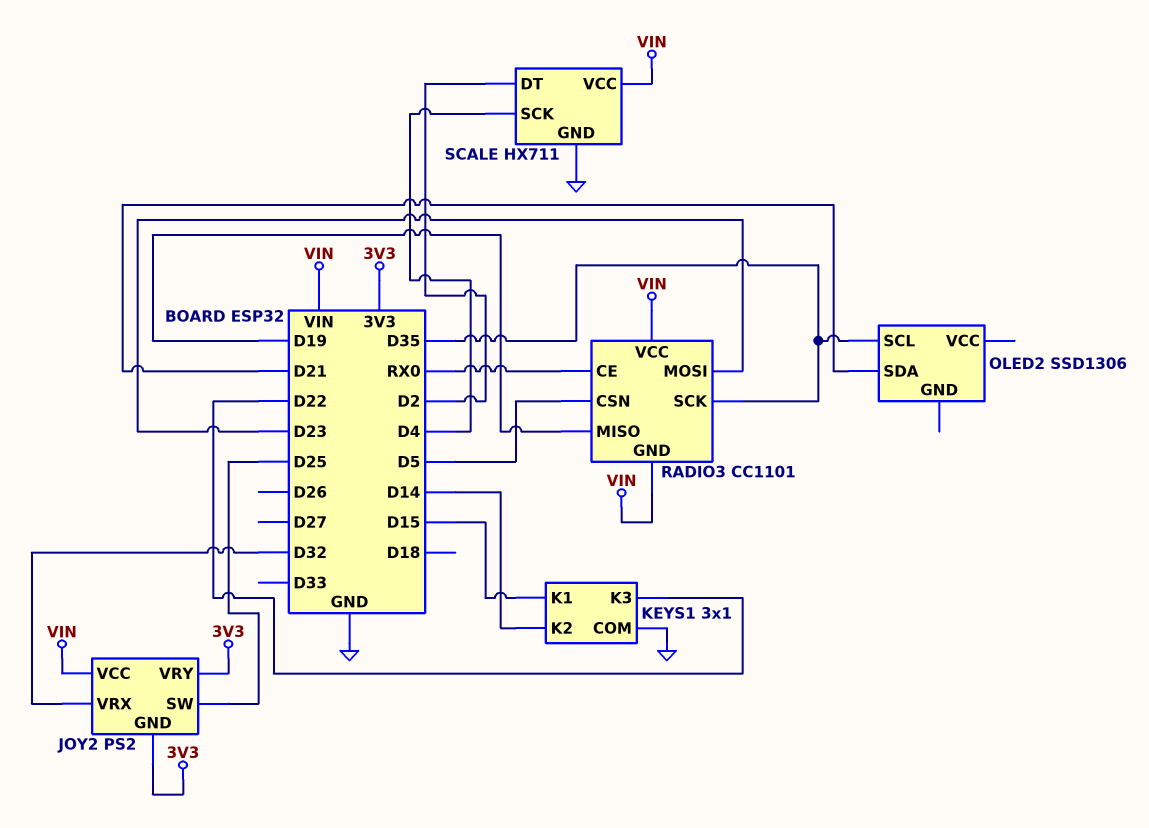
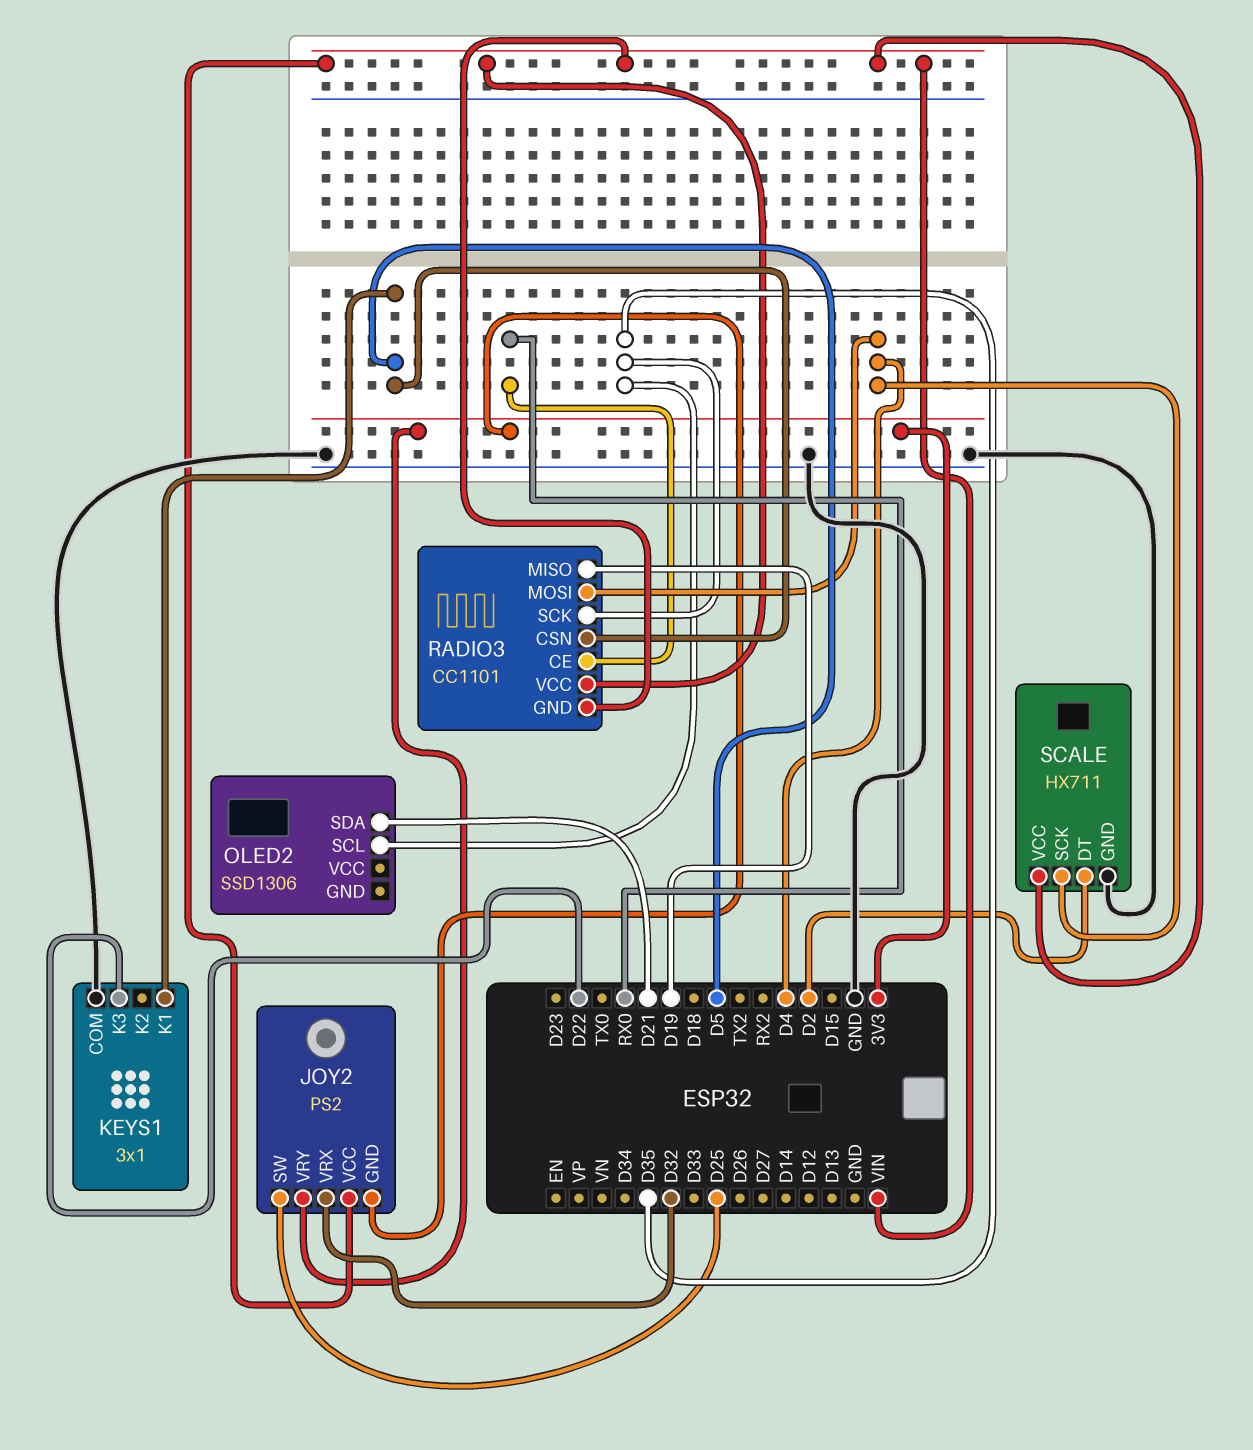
KEYS1 pin K1: D15 -> D5
KEYS1 pin K2: D14 -> none
RADIO3 pin MOSI: D23 -> D4

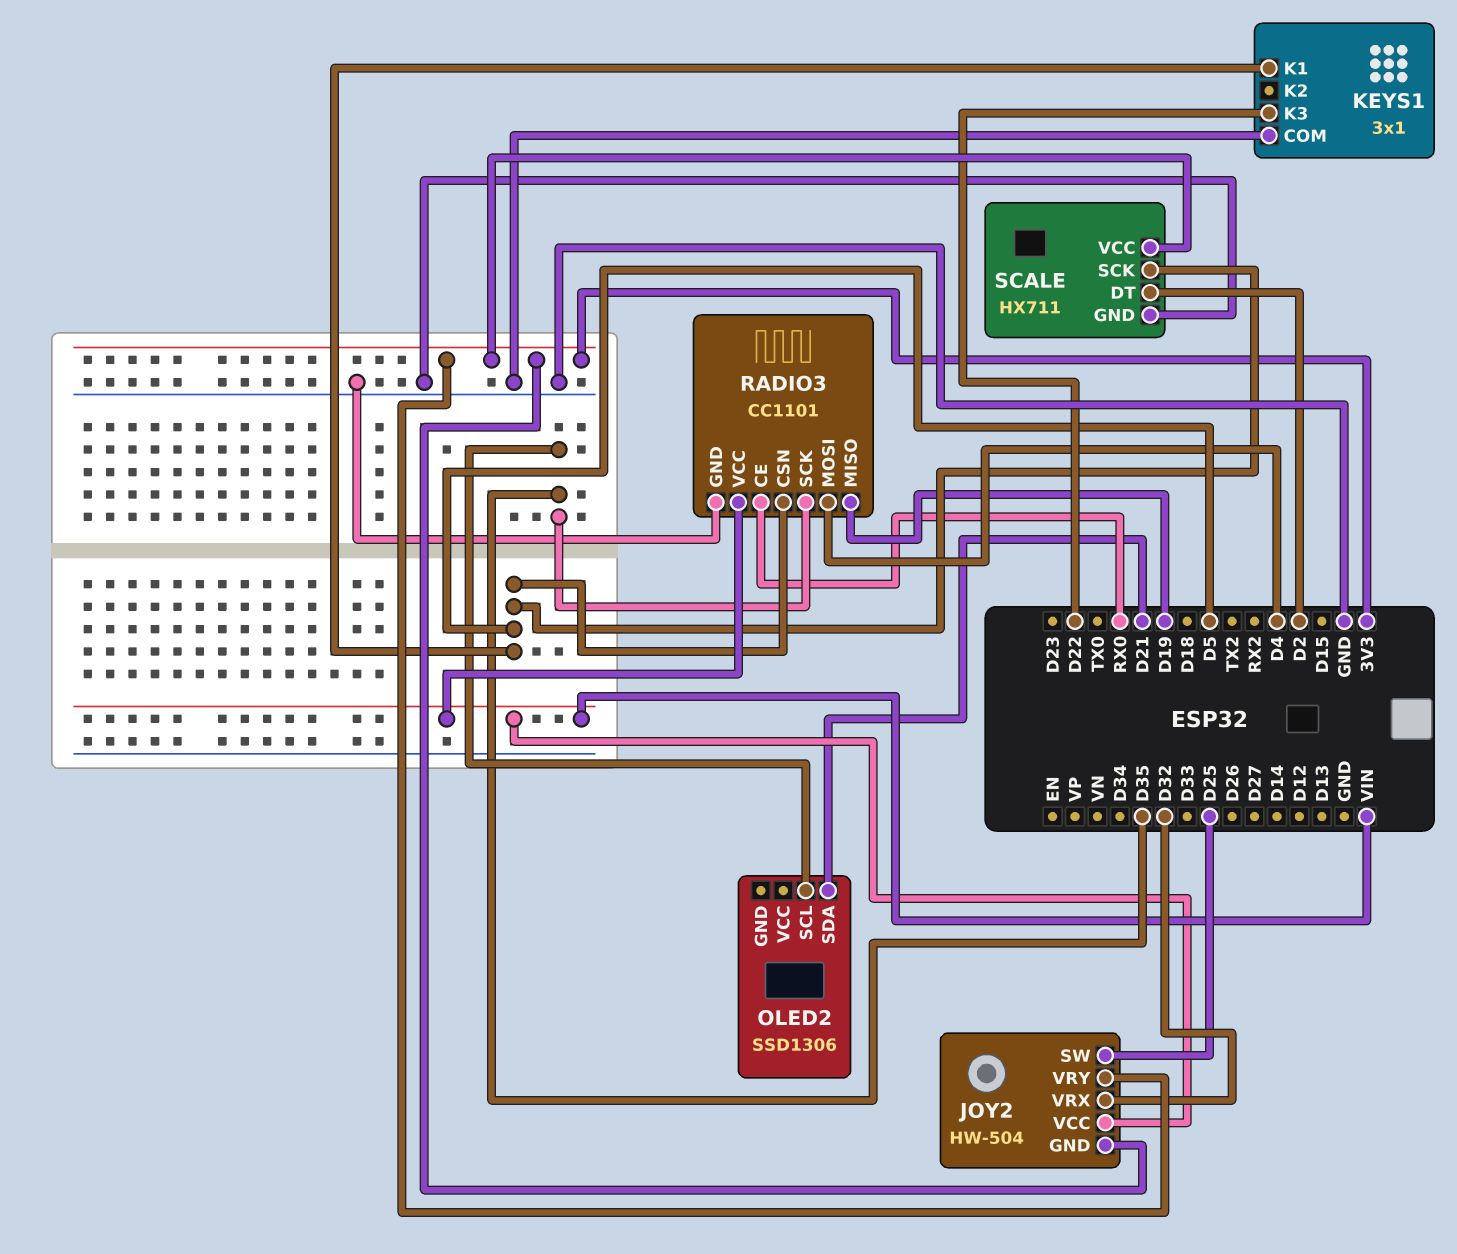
JOY2: PS2 -> HW-504
RADIO3 pin GND: VIN -> GND
SCALE pin SCK: D4 -> D5
SCALE pin VCC: VIN -> 3V3

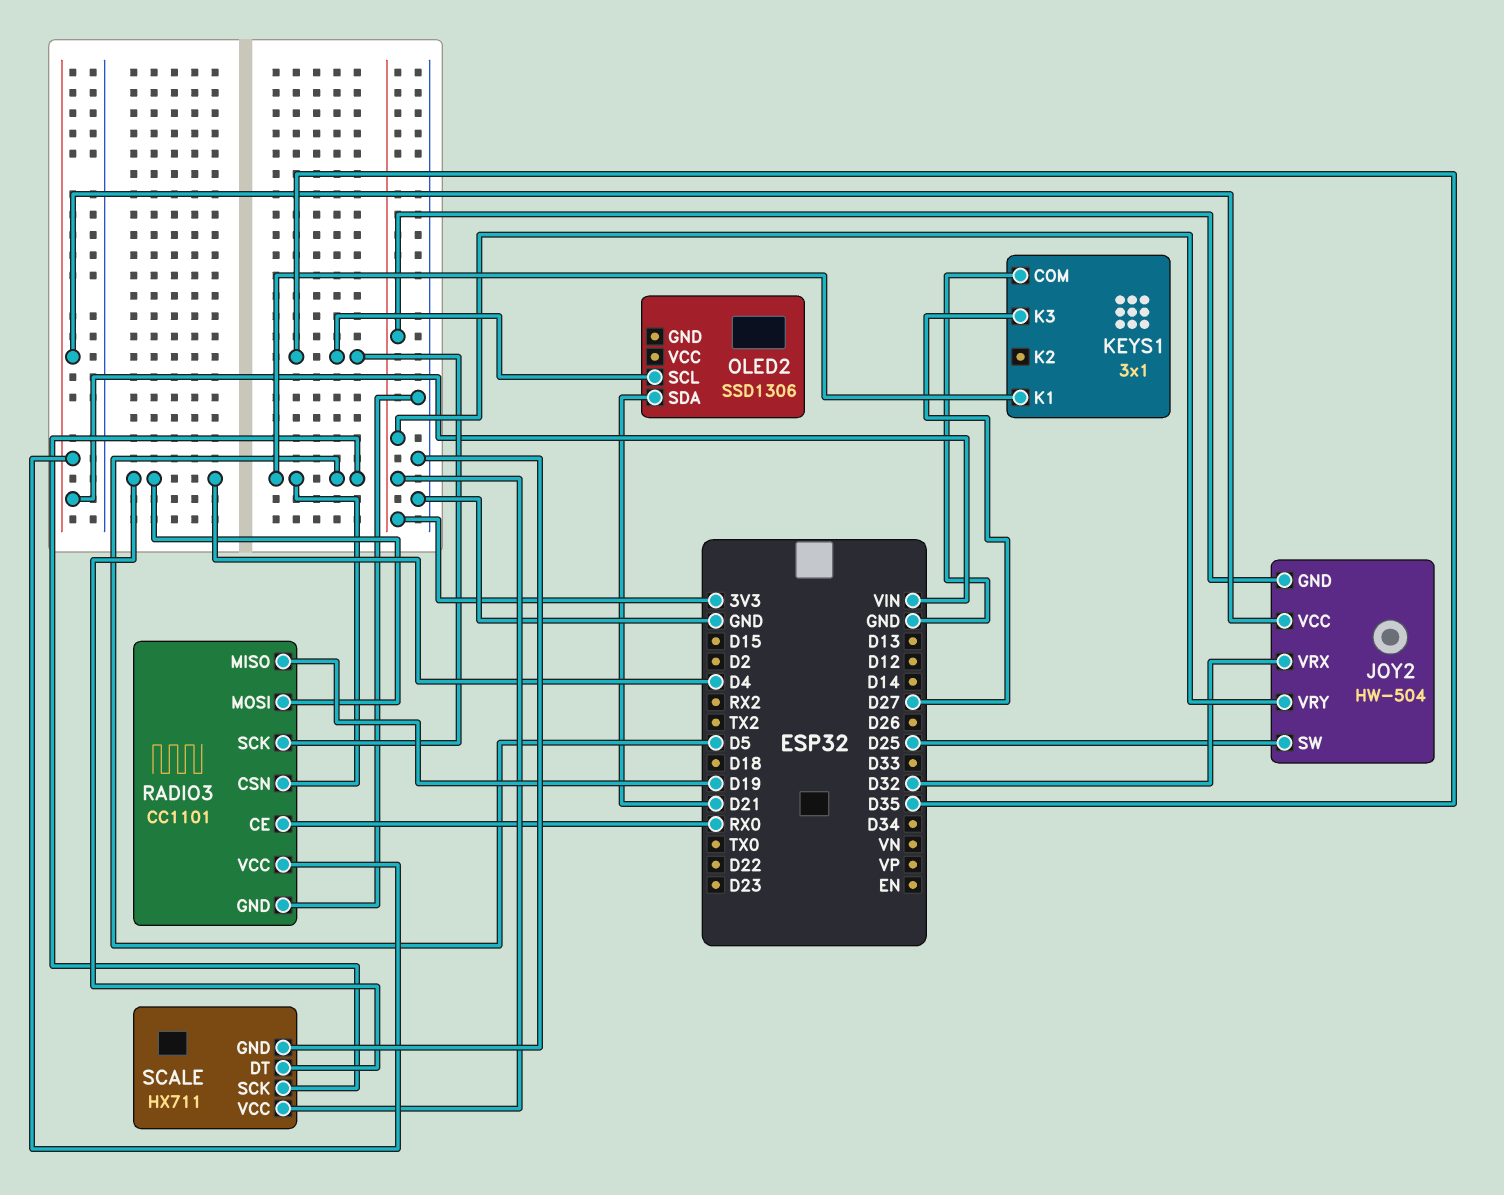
KEYS1 pin K3: D22 -> D27
SCALE pin DT: D2 -> D4

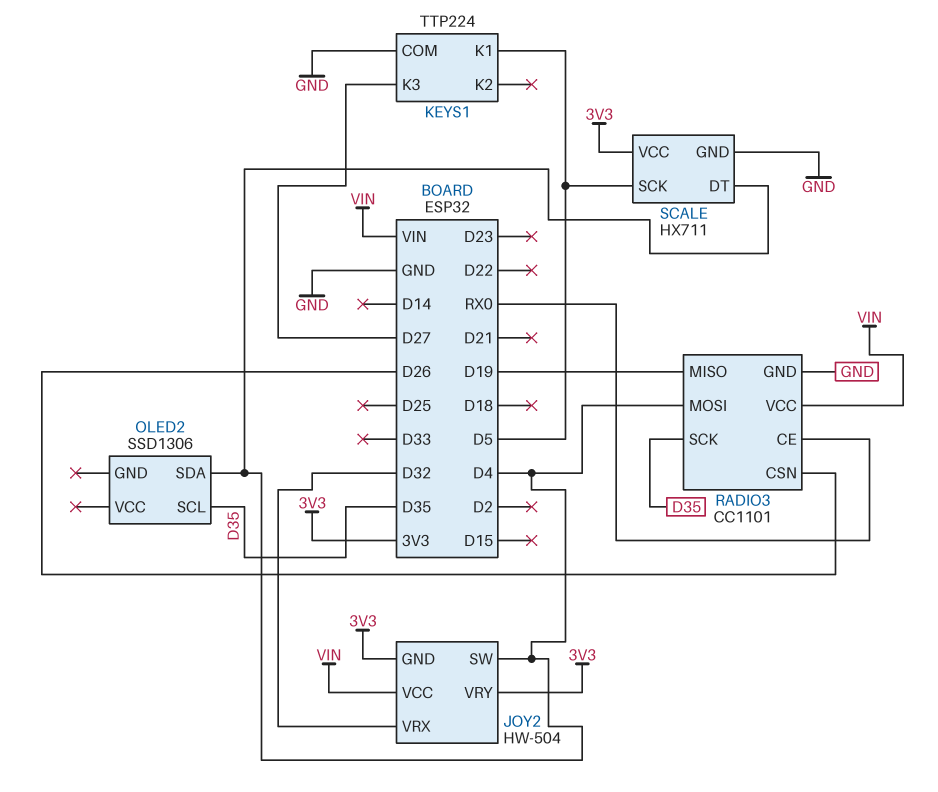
JOY2 pin SW: D25 -> D4
KEYS1: 3x1 -> TTP224
OLED2 pin SDA: D21 -> D4
RADIO3 pin CSN: D5 -> D26

